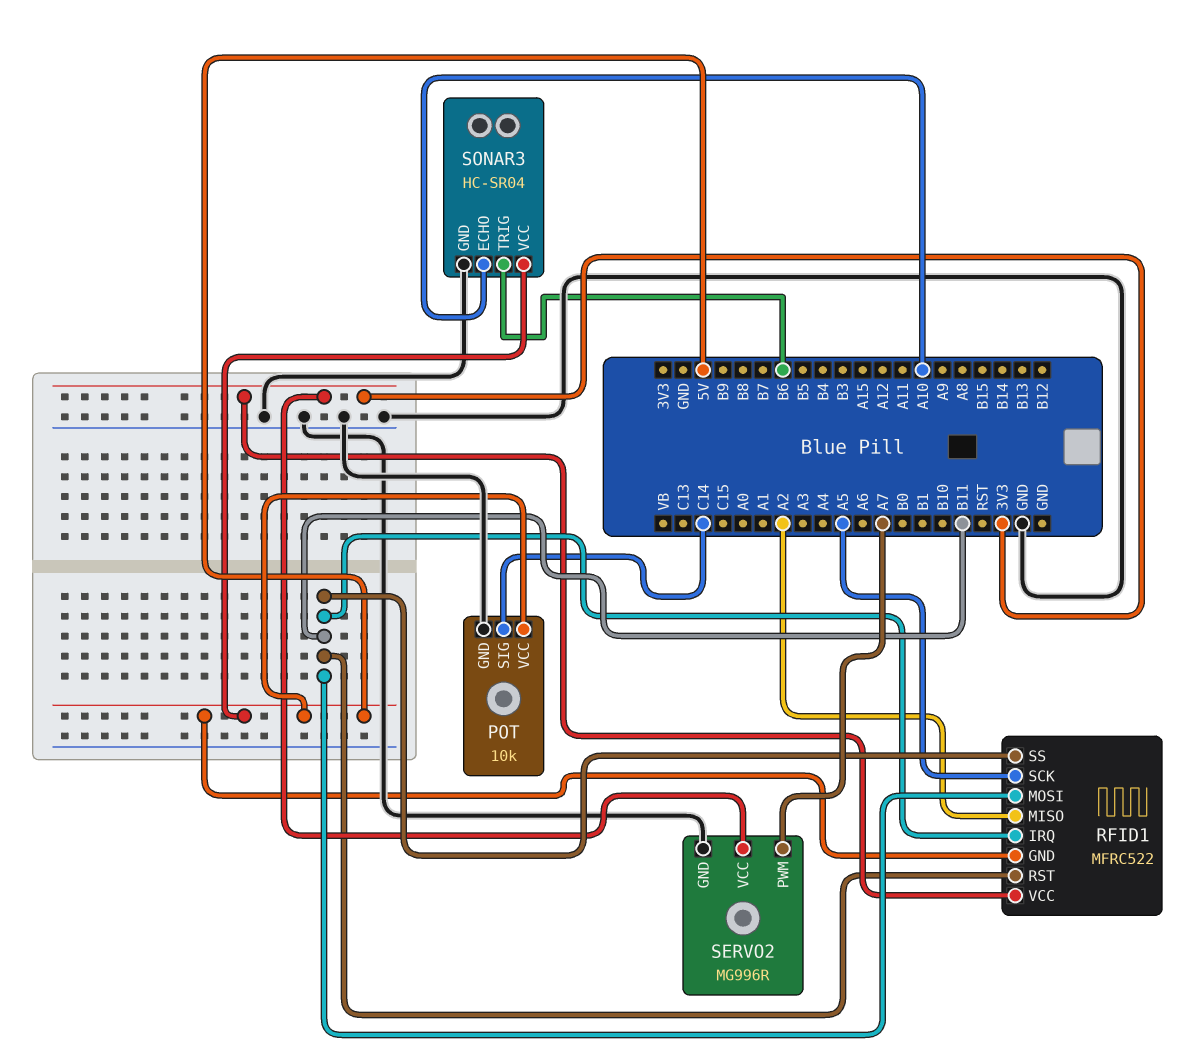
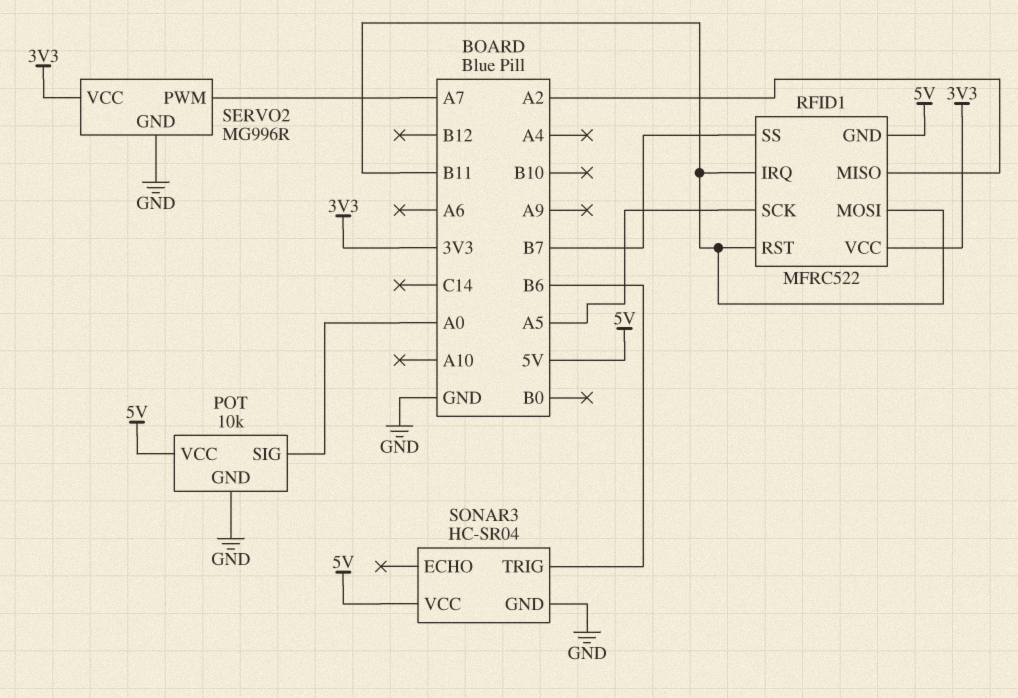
POT pin SIG: C14 -> A0
RFID1 pin SS: B11 -> B7
SONAR3 pin ECHO: A10 -> none

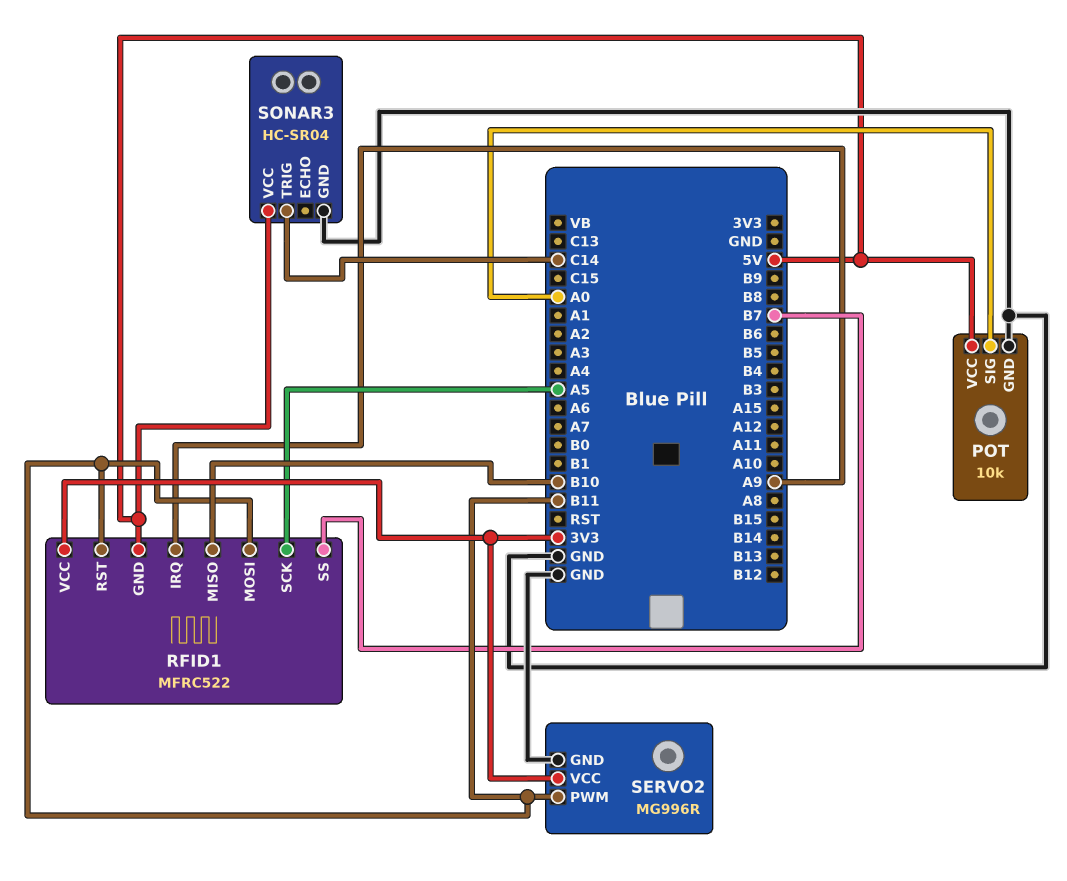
RFID1 pin IRQ: B11 -> A9
RFID1 pin MISO: A2 -> B10
SERVO2 pin PWM: A7 -> B11
SONAR3 pin TRIG: B6 -> C14

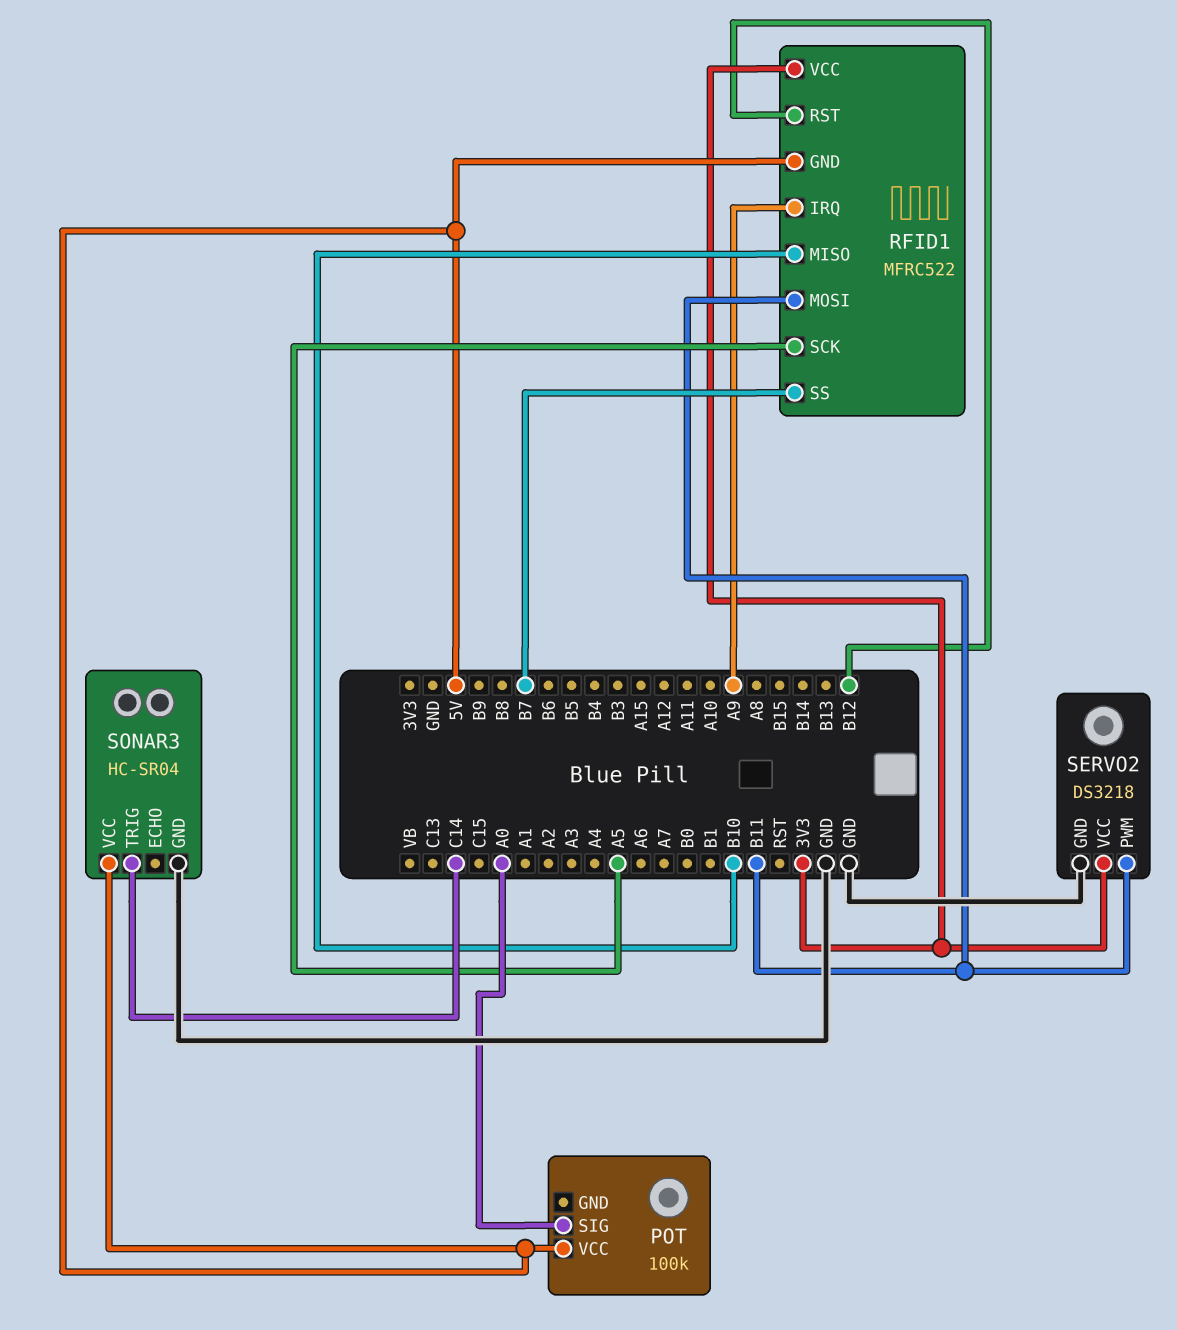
POT: 10k -> 100k
POT pin GND: GND -> none
RFID1 pin RST: B11 -> B12
SERVO2: MG996R -> DS3218

